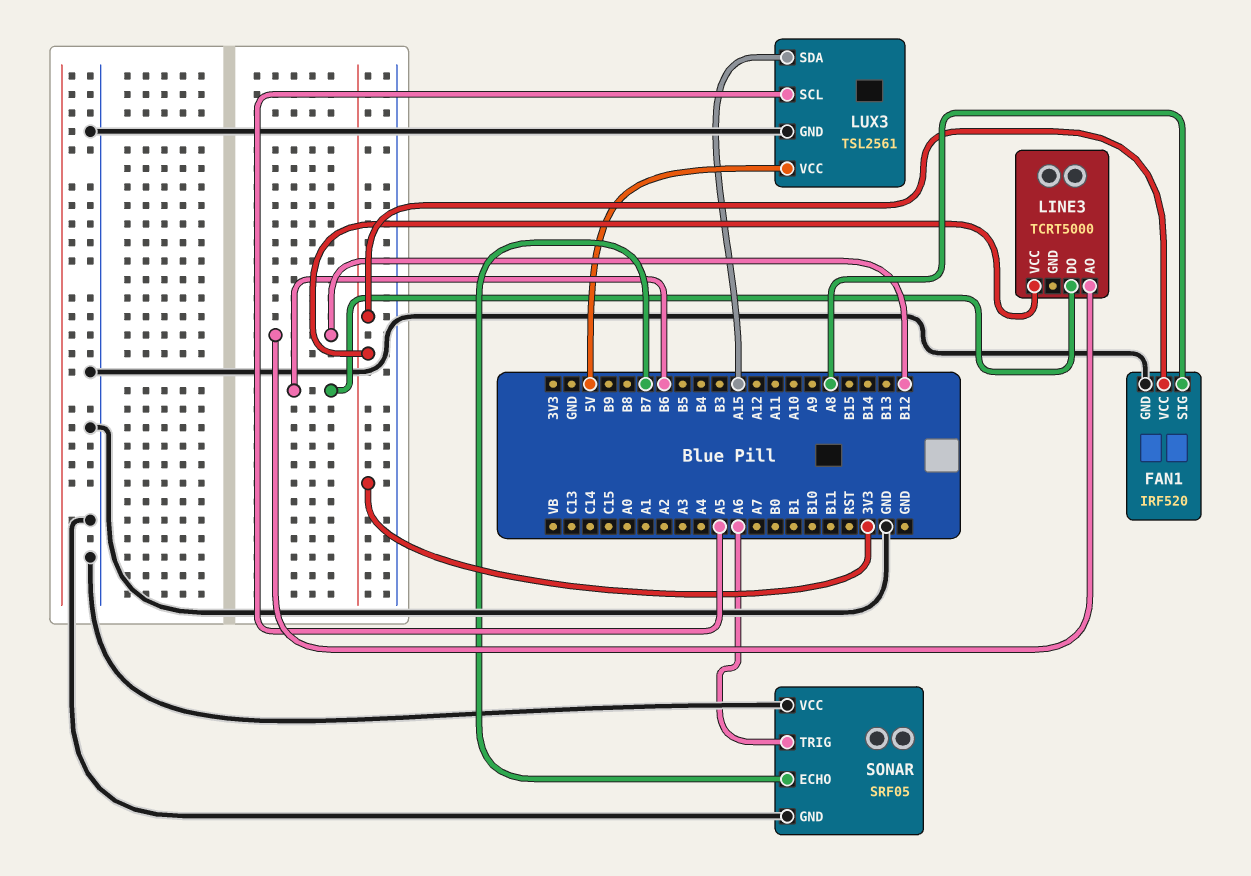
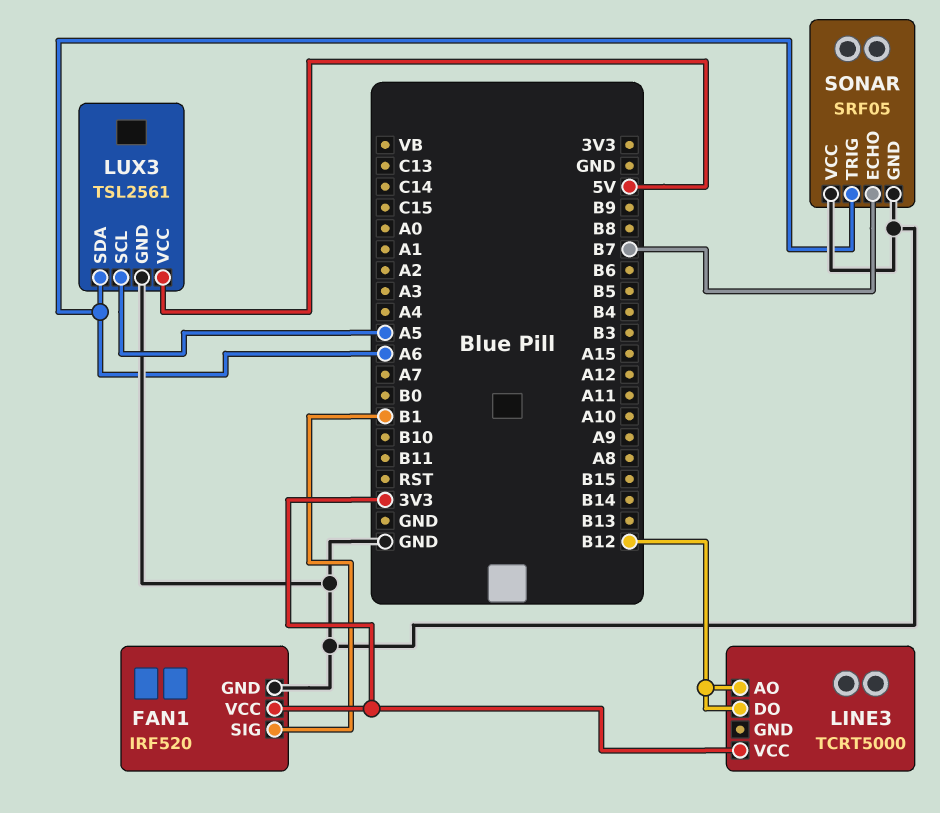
FAN1 pin SIG: A8 -> B1
LINE3 pin DO: B6 -> B12
LUX3 pin SDA: A15 -> A6

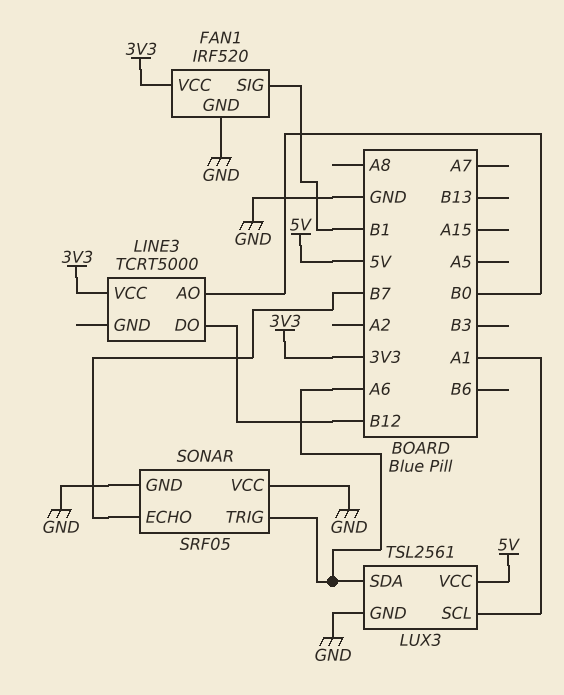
LINE3 pin AO: B12 -> B0
LUX3 pin SCL: A5 -> A1

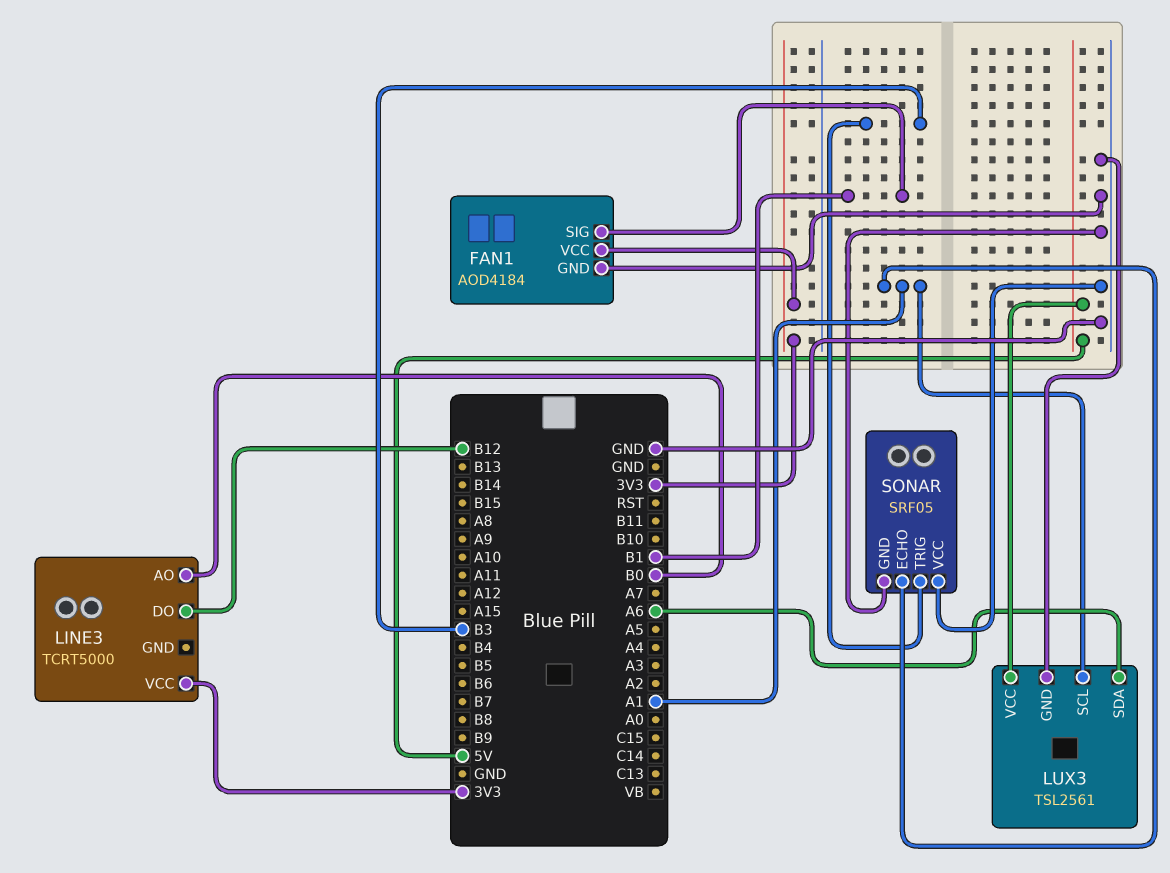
FAN1: IRF520 -> AOD4184
SONAR pin ECHO: B7 -> A1
SONAR pin TRIG: A6 -> B3

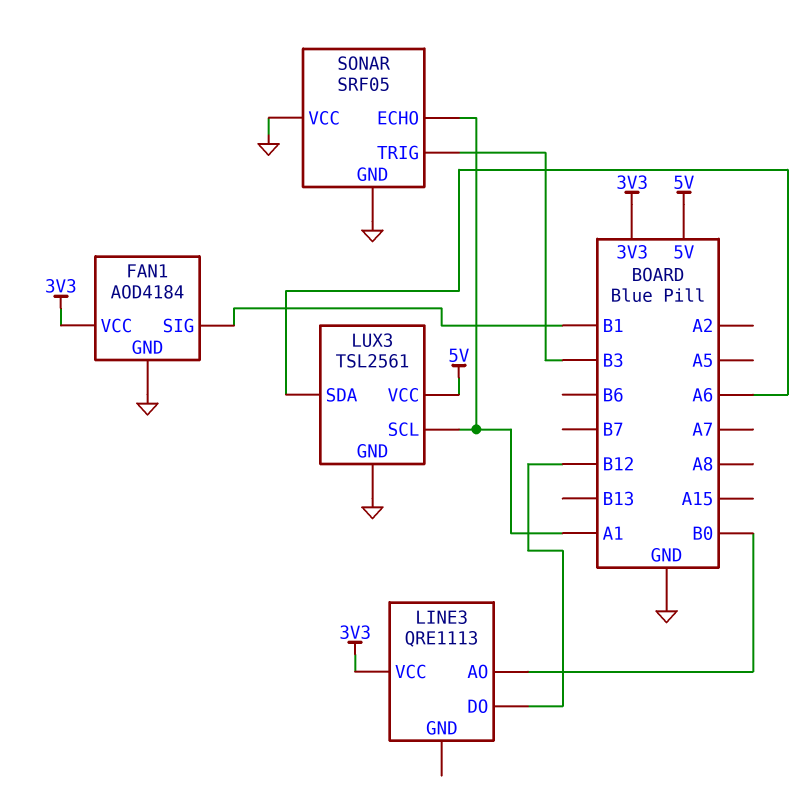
LINE3: TCRT5000 -> QRE1113

